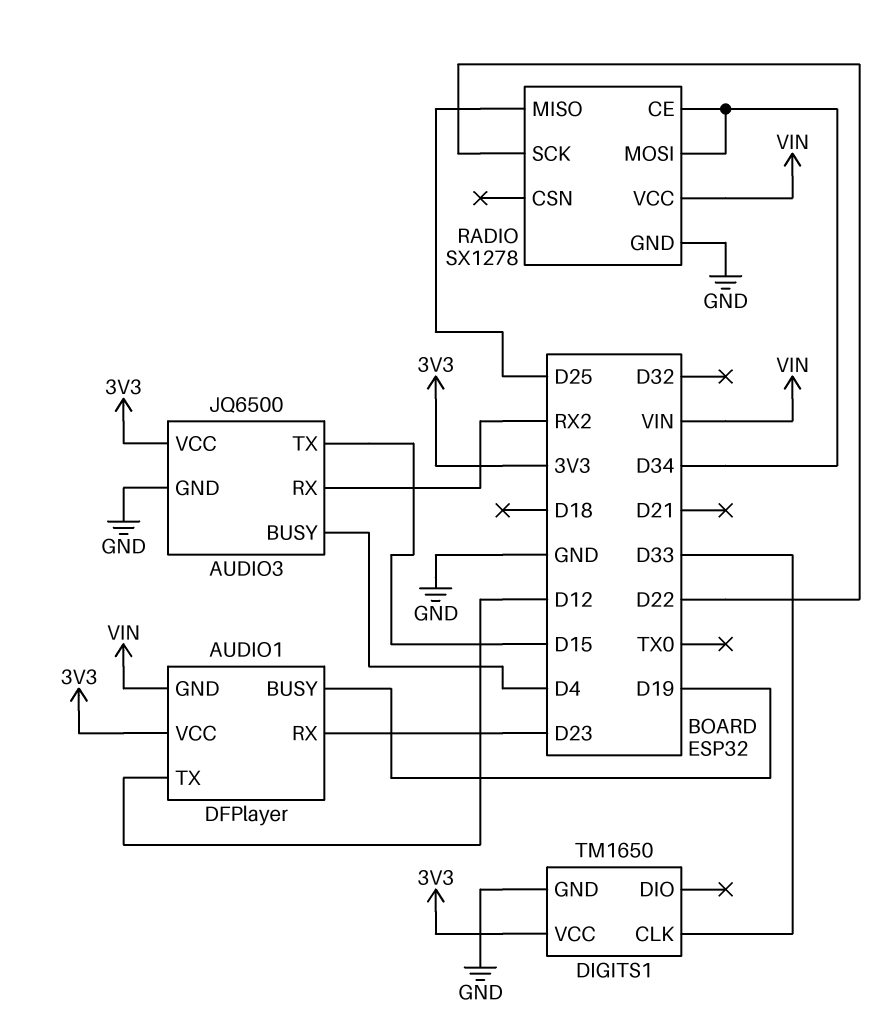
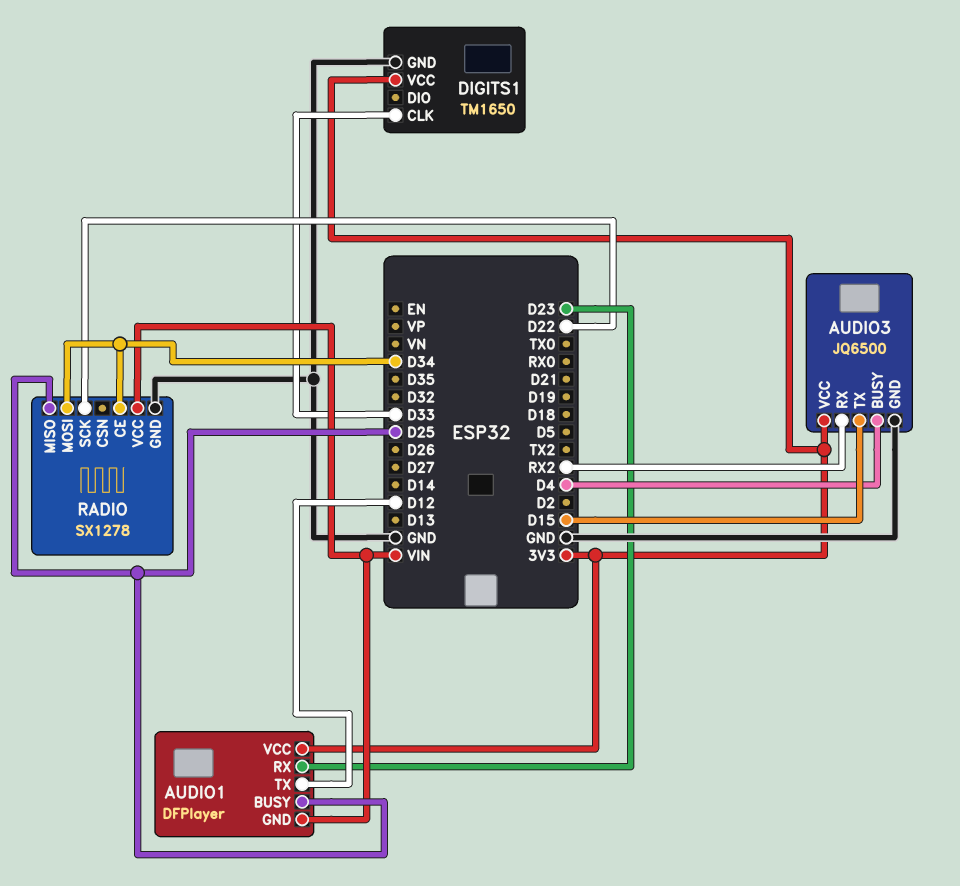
AUDIO1 pin BUSY: D19 -> D25

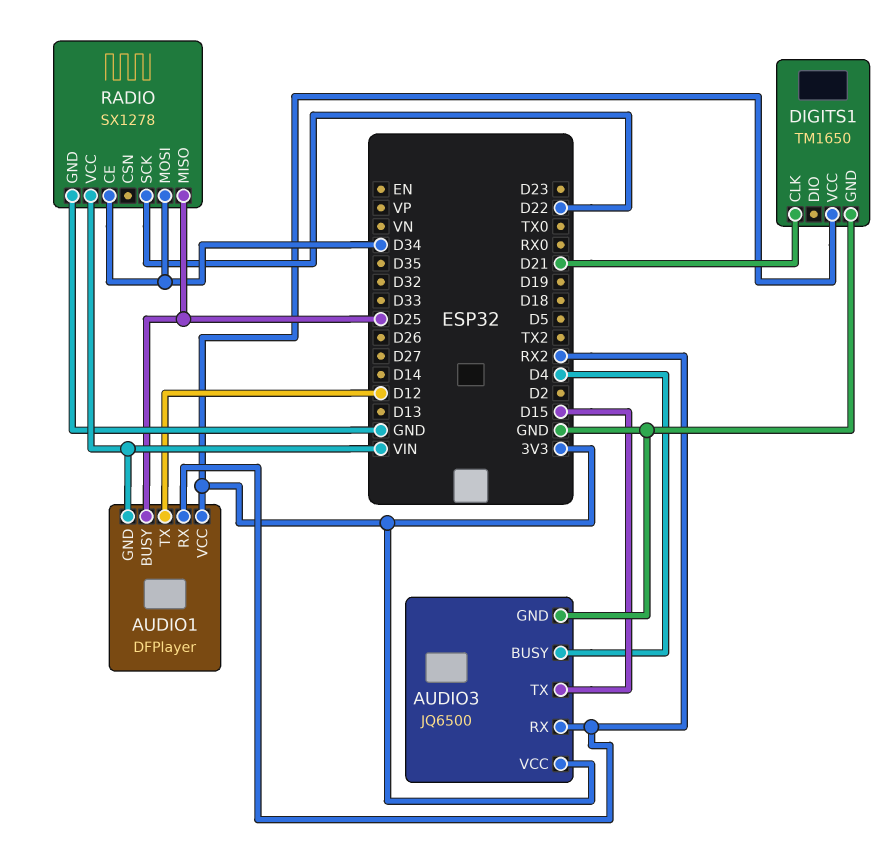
AUDIO1 pin RX: D23 -> RX2
DIGITS1 pin CLK: D33 -> D21

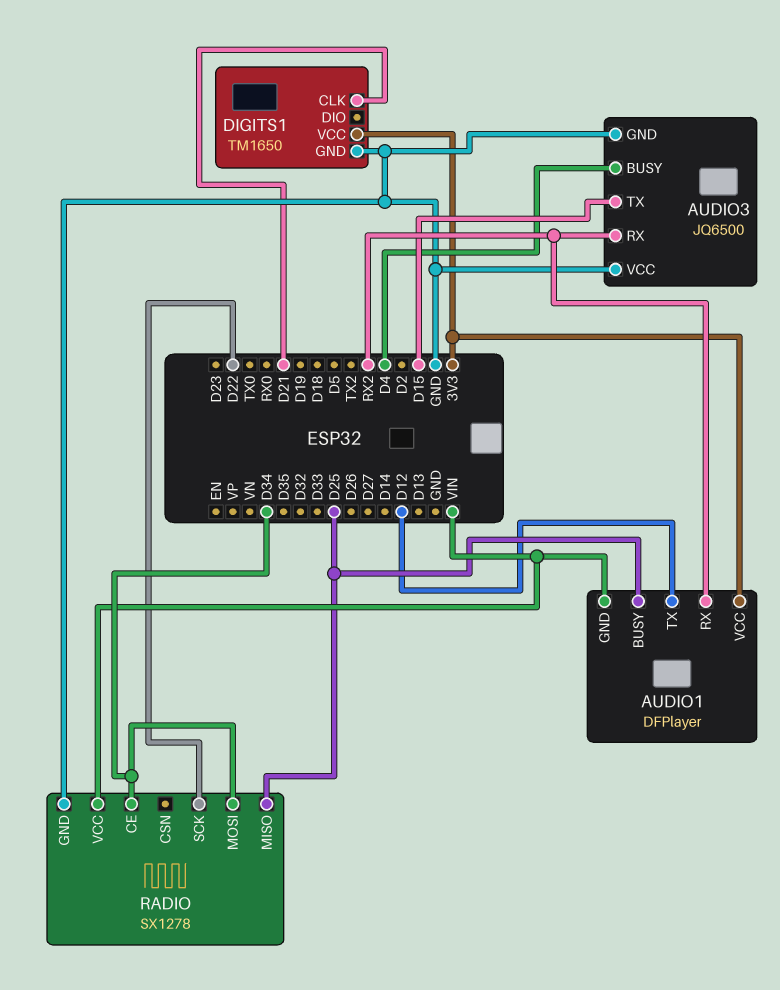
AUDIO3 pin VCC: 3V3 -> GND

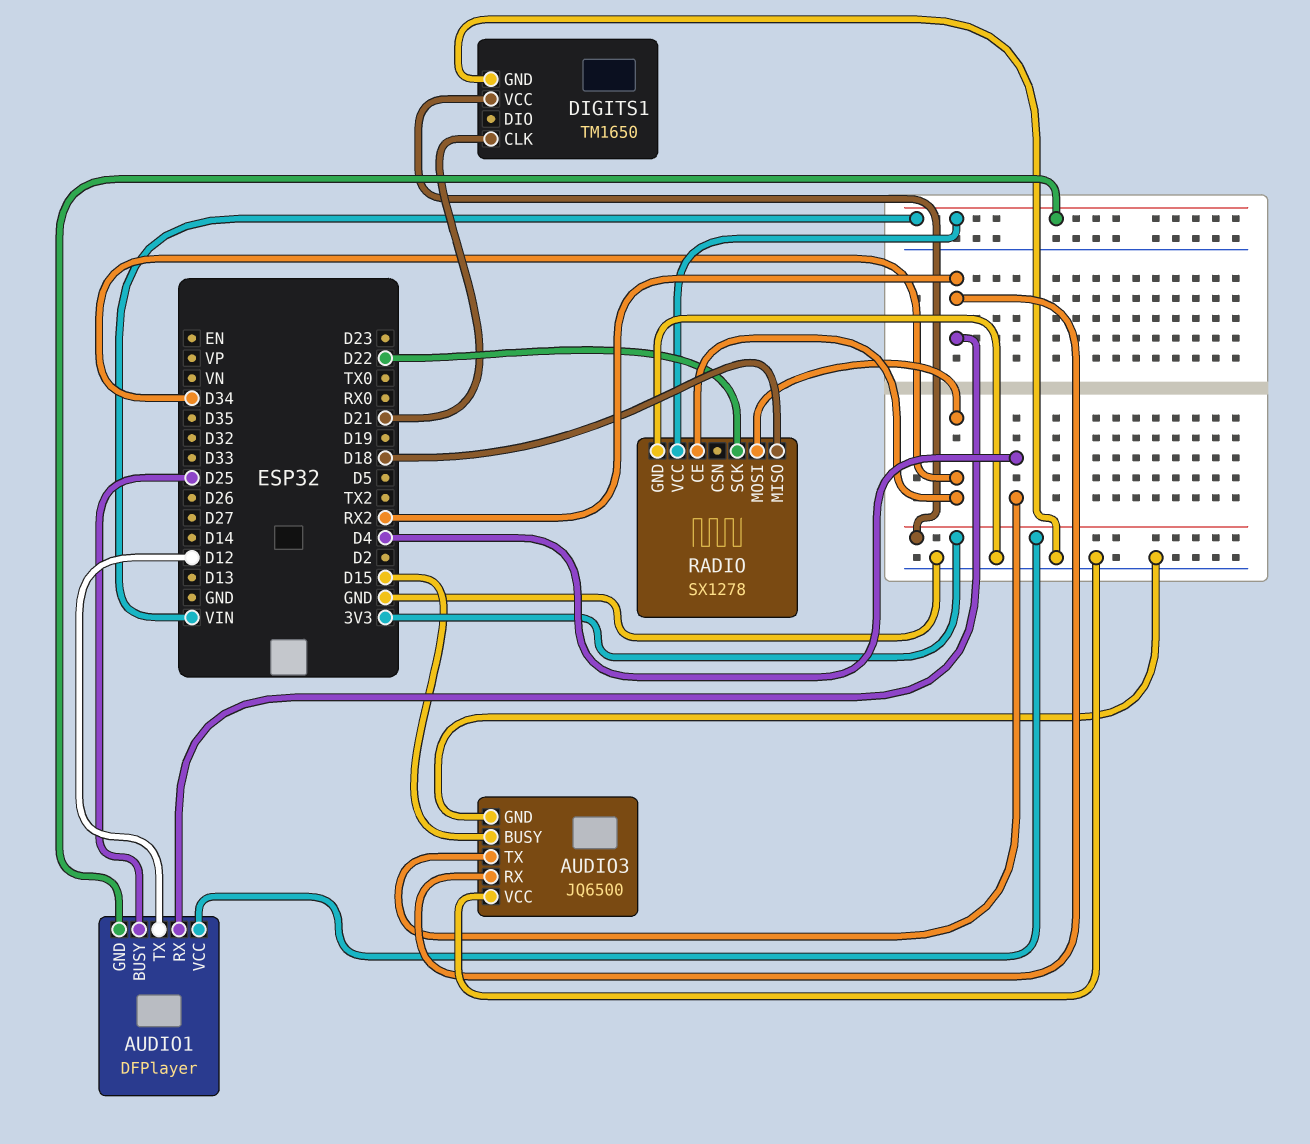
AUDIO3 pin BUSY: D4 -> D15
AUDIO3 pin TX: D15 -> D4
RADIO pin MISO: D25 -> D18

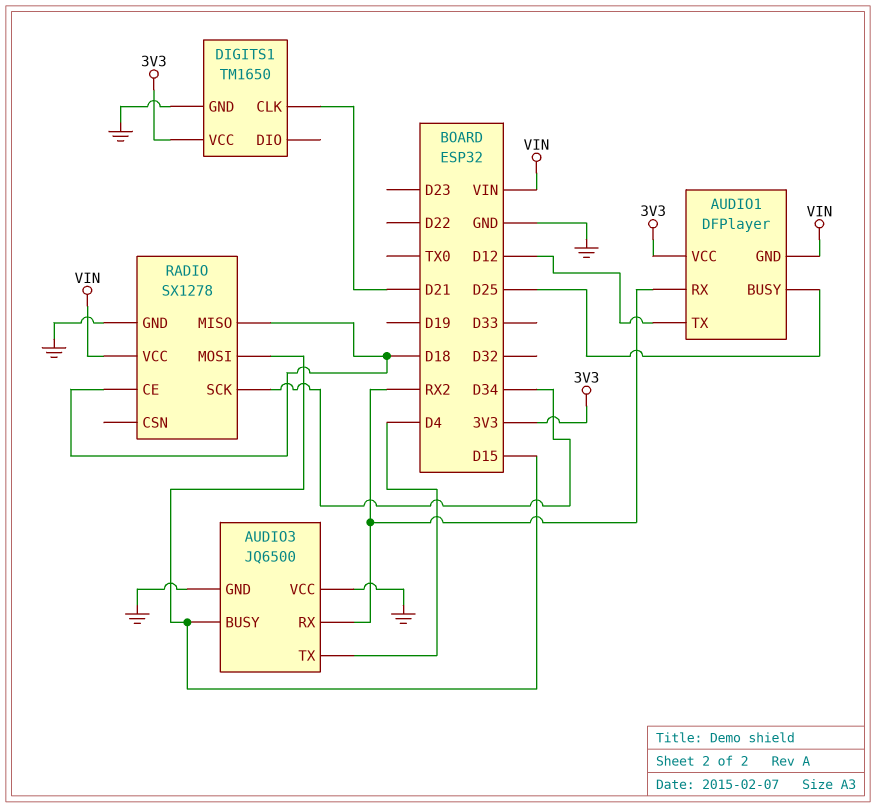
RADIO pin CE: D34 -> D18
RADIO pin MOSI: D34 -> D15
RADIO pin SCK: D22 -> D34

